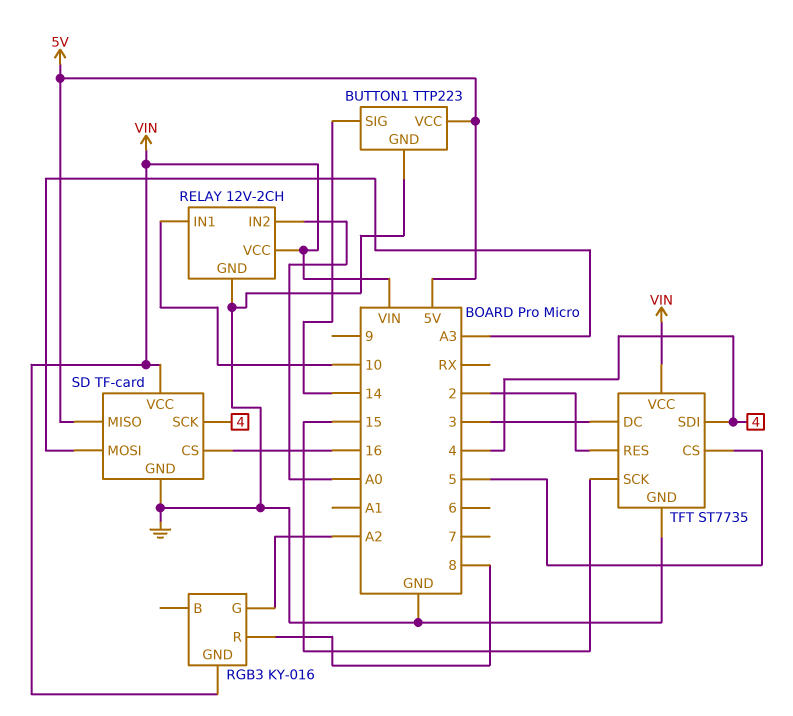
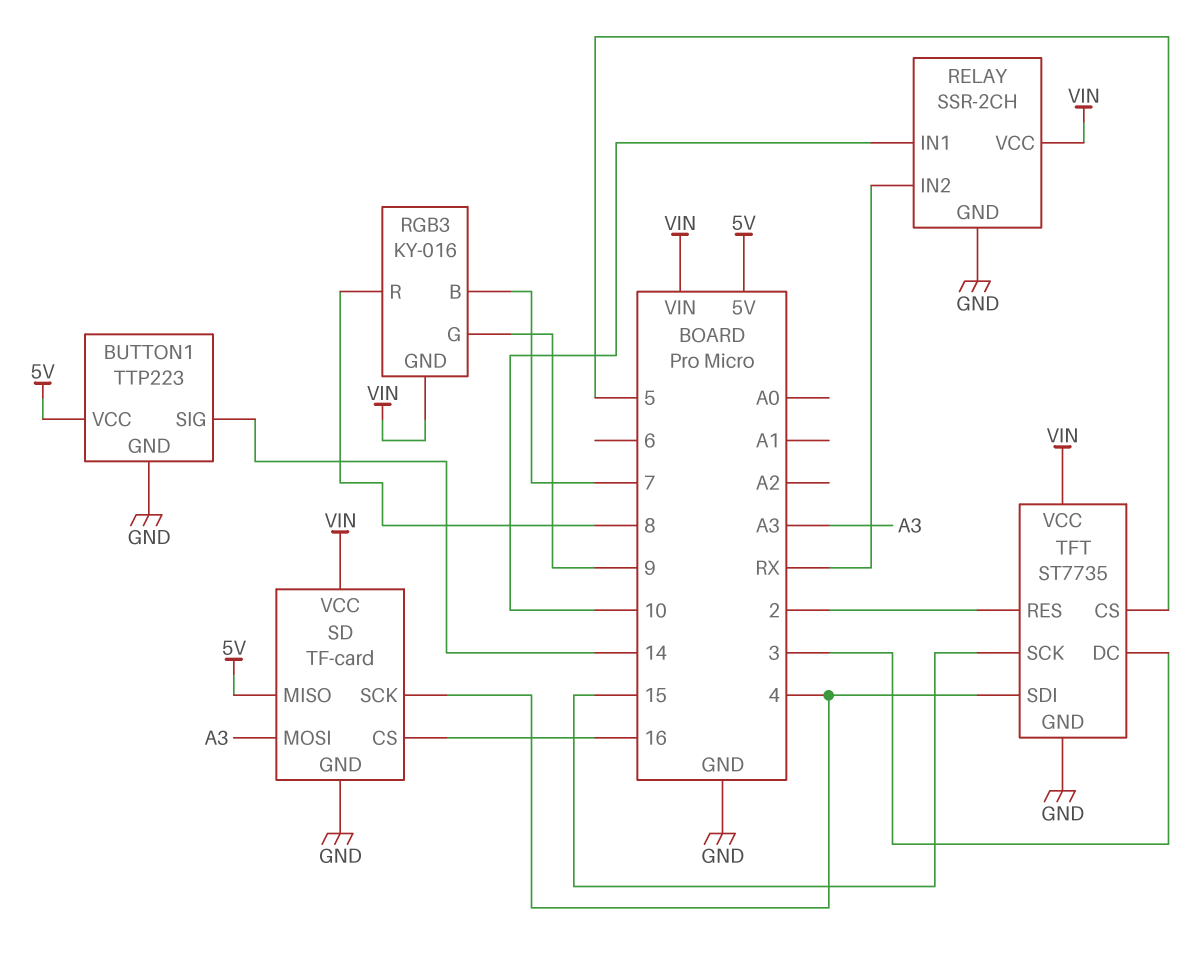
RELAY: 12V-2CH -> SSR-2CH
RELAY pin IN2: A0 -> RX
RGB3 pin B: none -> 7
RGB3 pin G: A2 -> 9

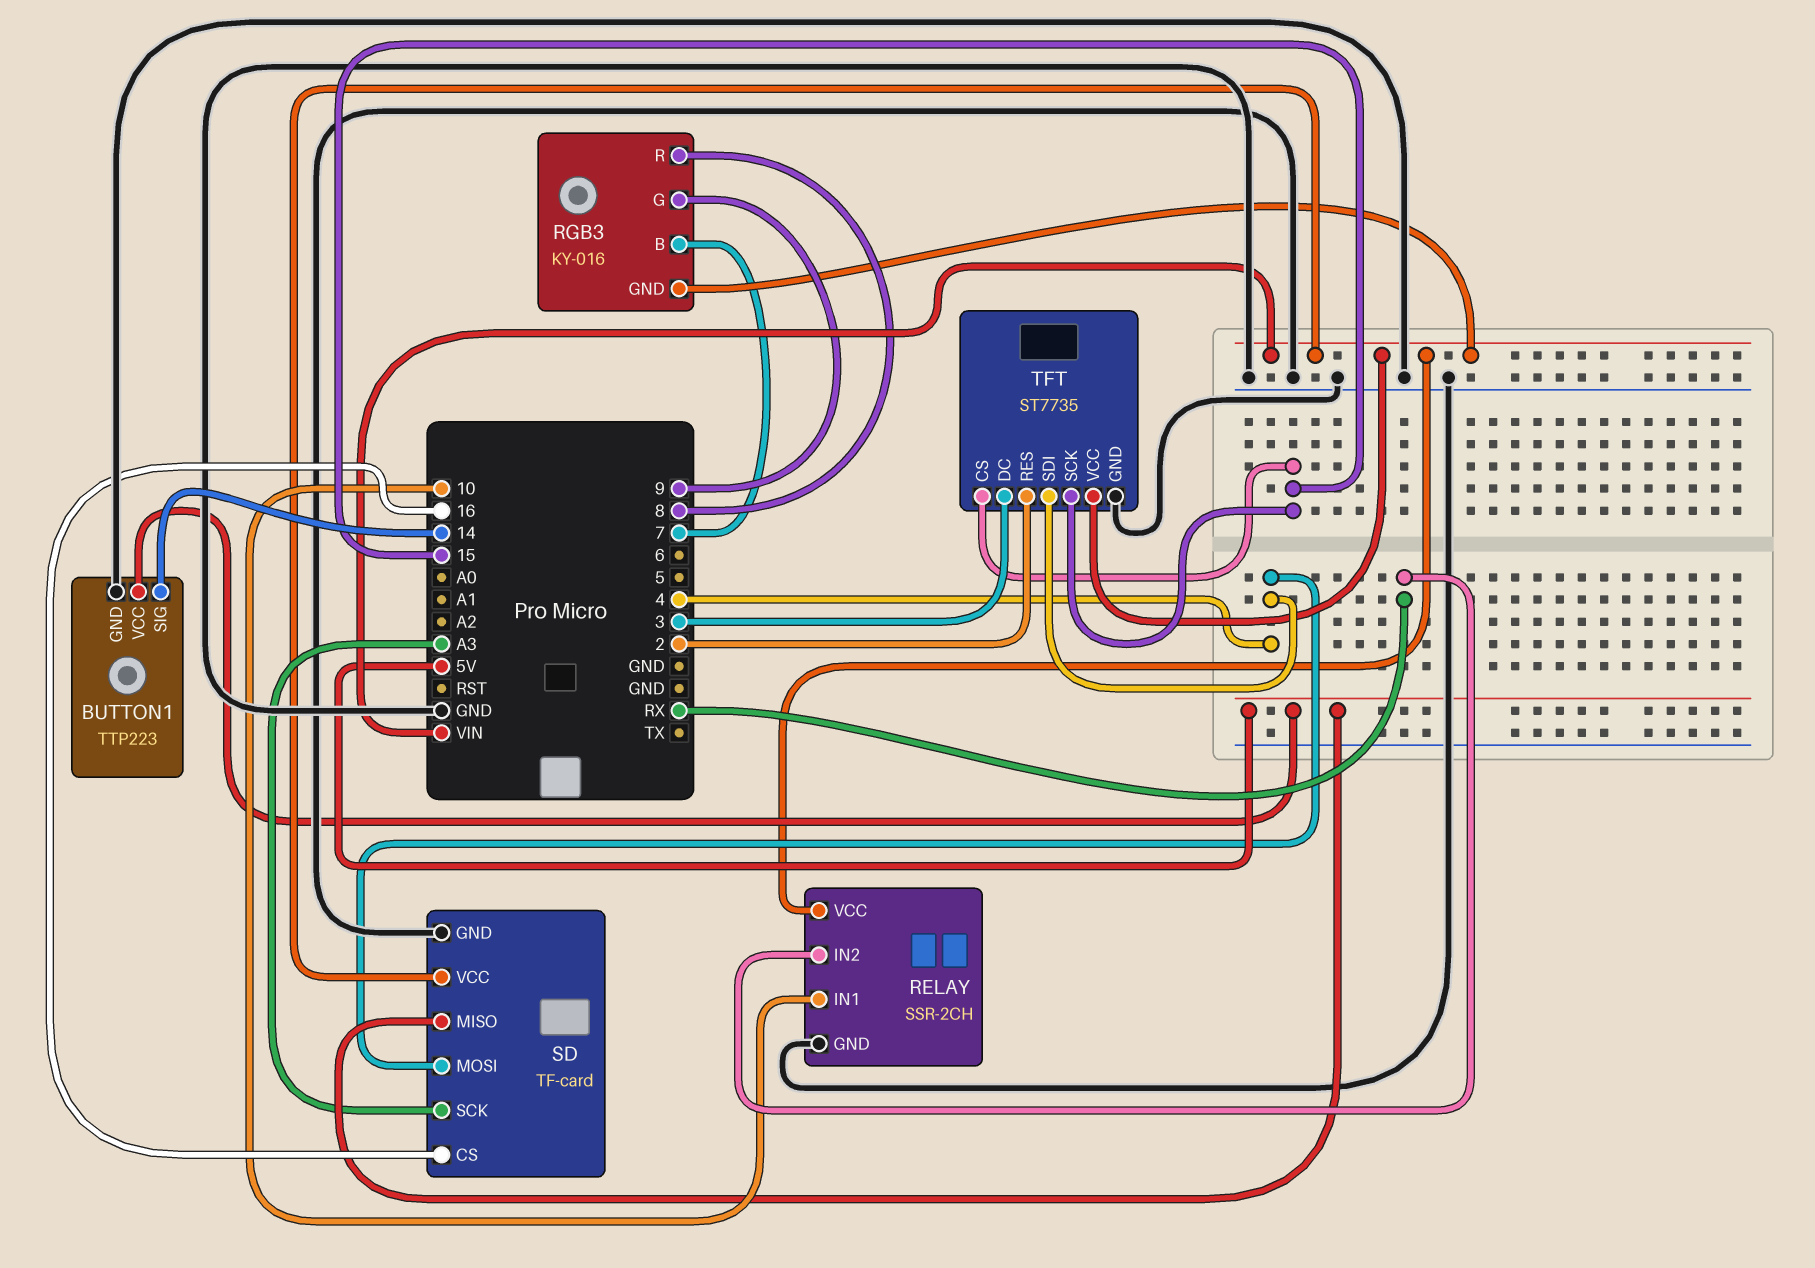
SD pin MOSI: A3 -> 4
SD pin SCK: 4 -> A3
TFT pin CS: 5 -> 15

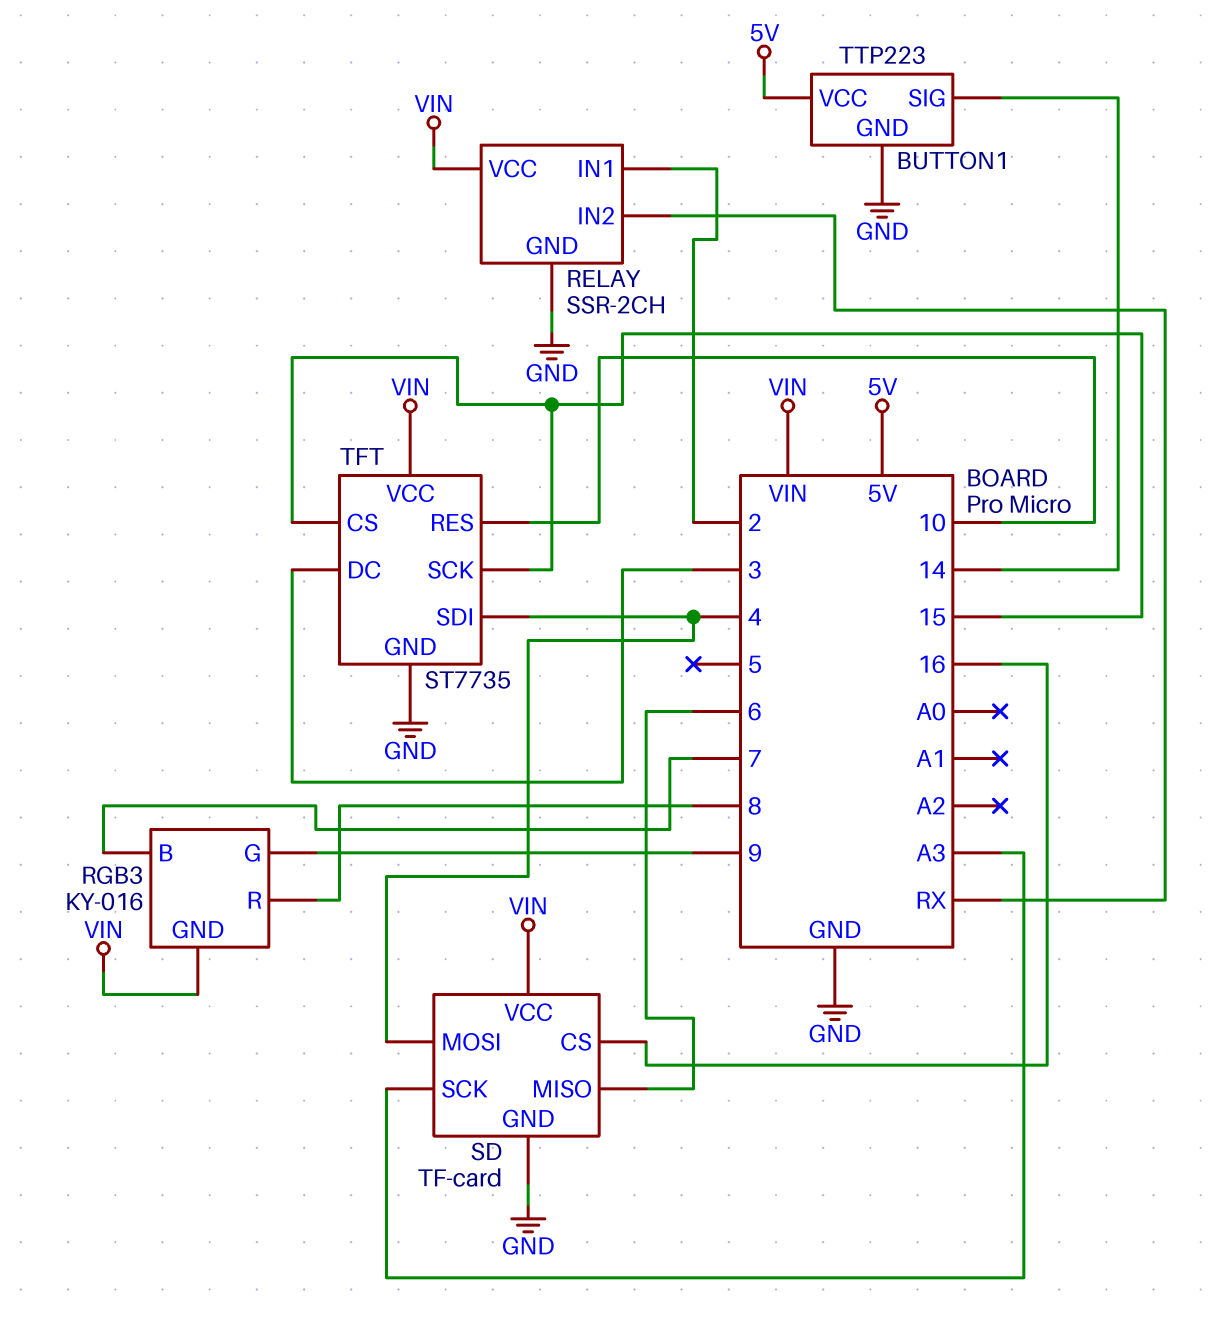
RELAY pin IN1: 10 -> 2
SD pin MISO: 5V -> 6
TFT pin RES: 2 -> 10

